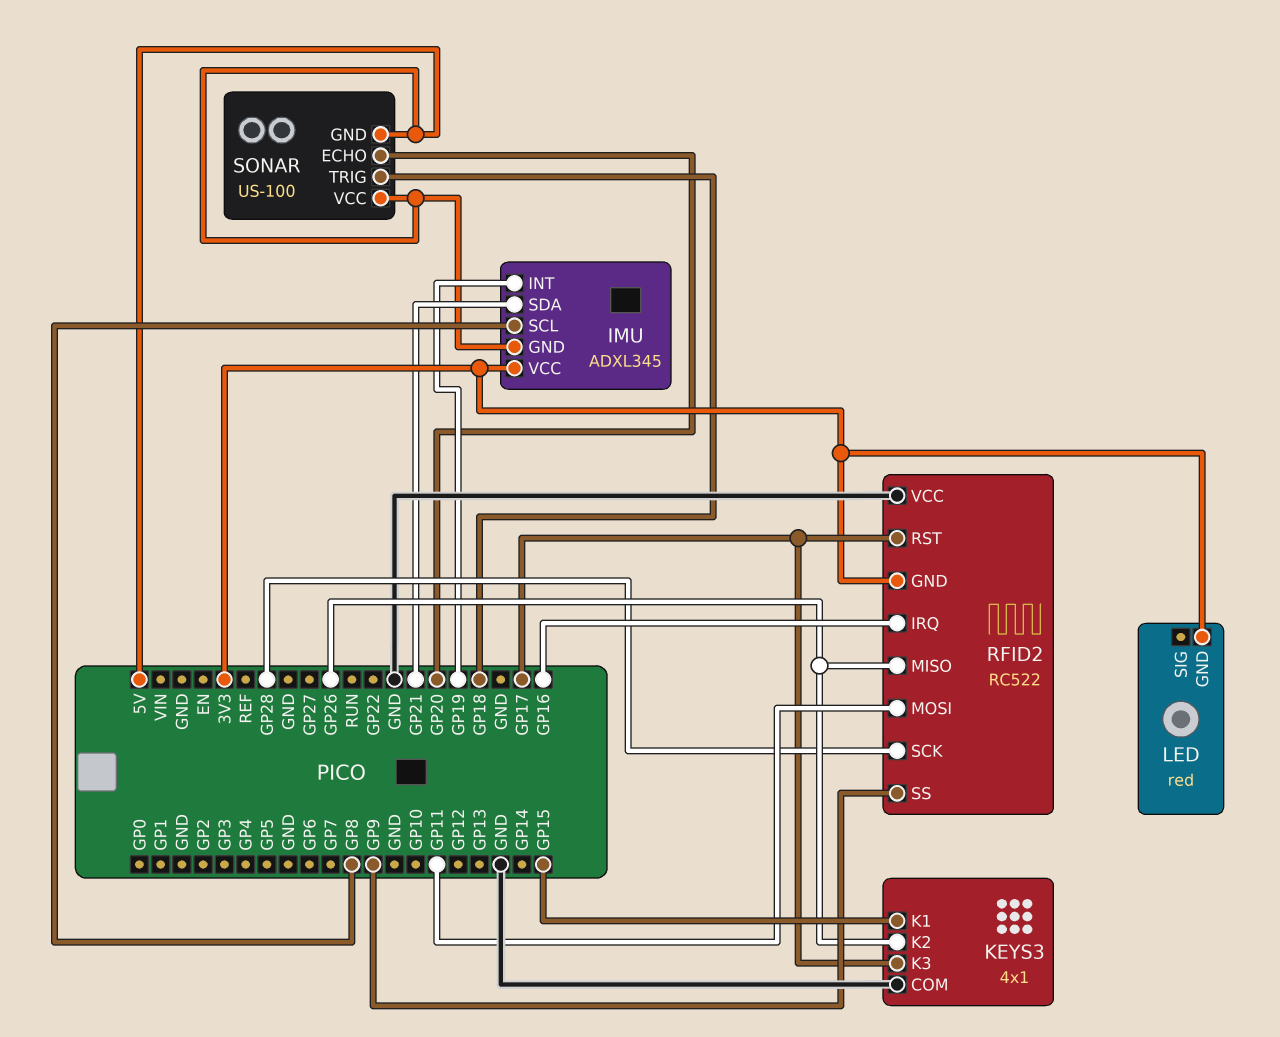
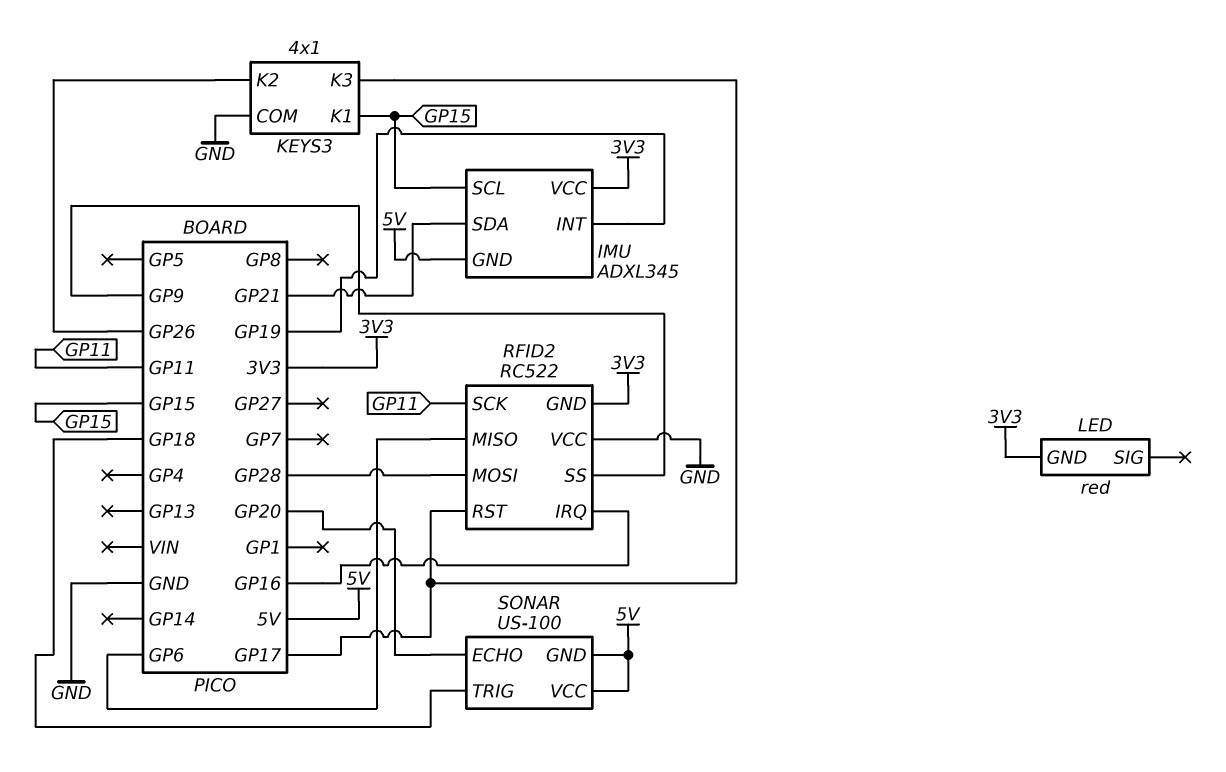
IMU pin SCL: GP8 -> GP15
RFID2 pin MISO: GP26 -> GP6
RFID2 pin MOSI: GP11 -> GP28
RFID2 pin SCK: GP28 -> GP11

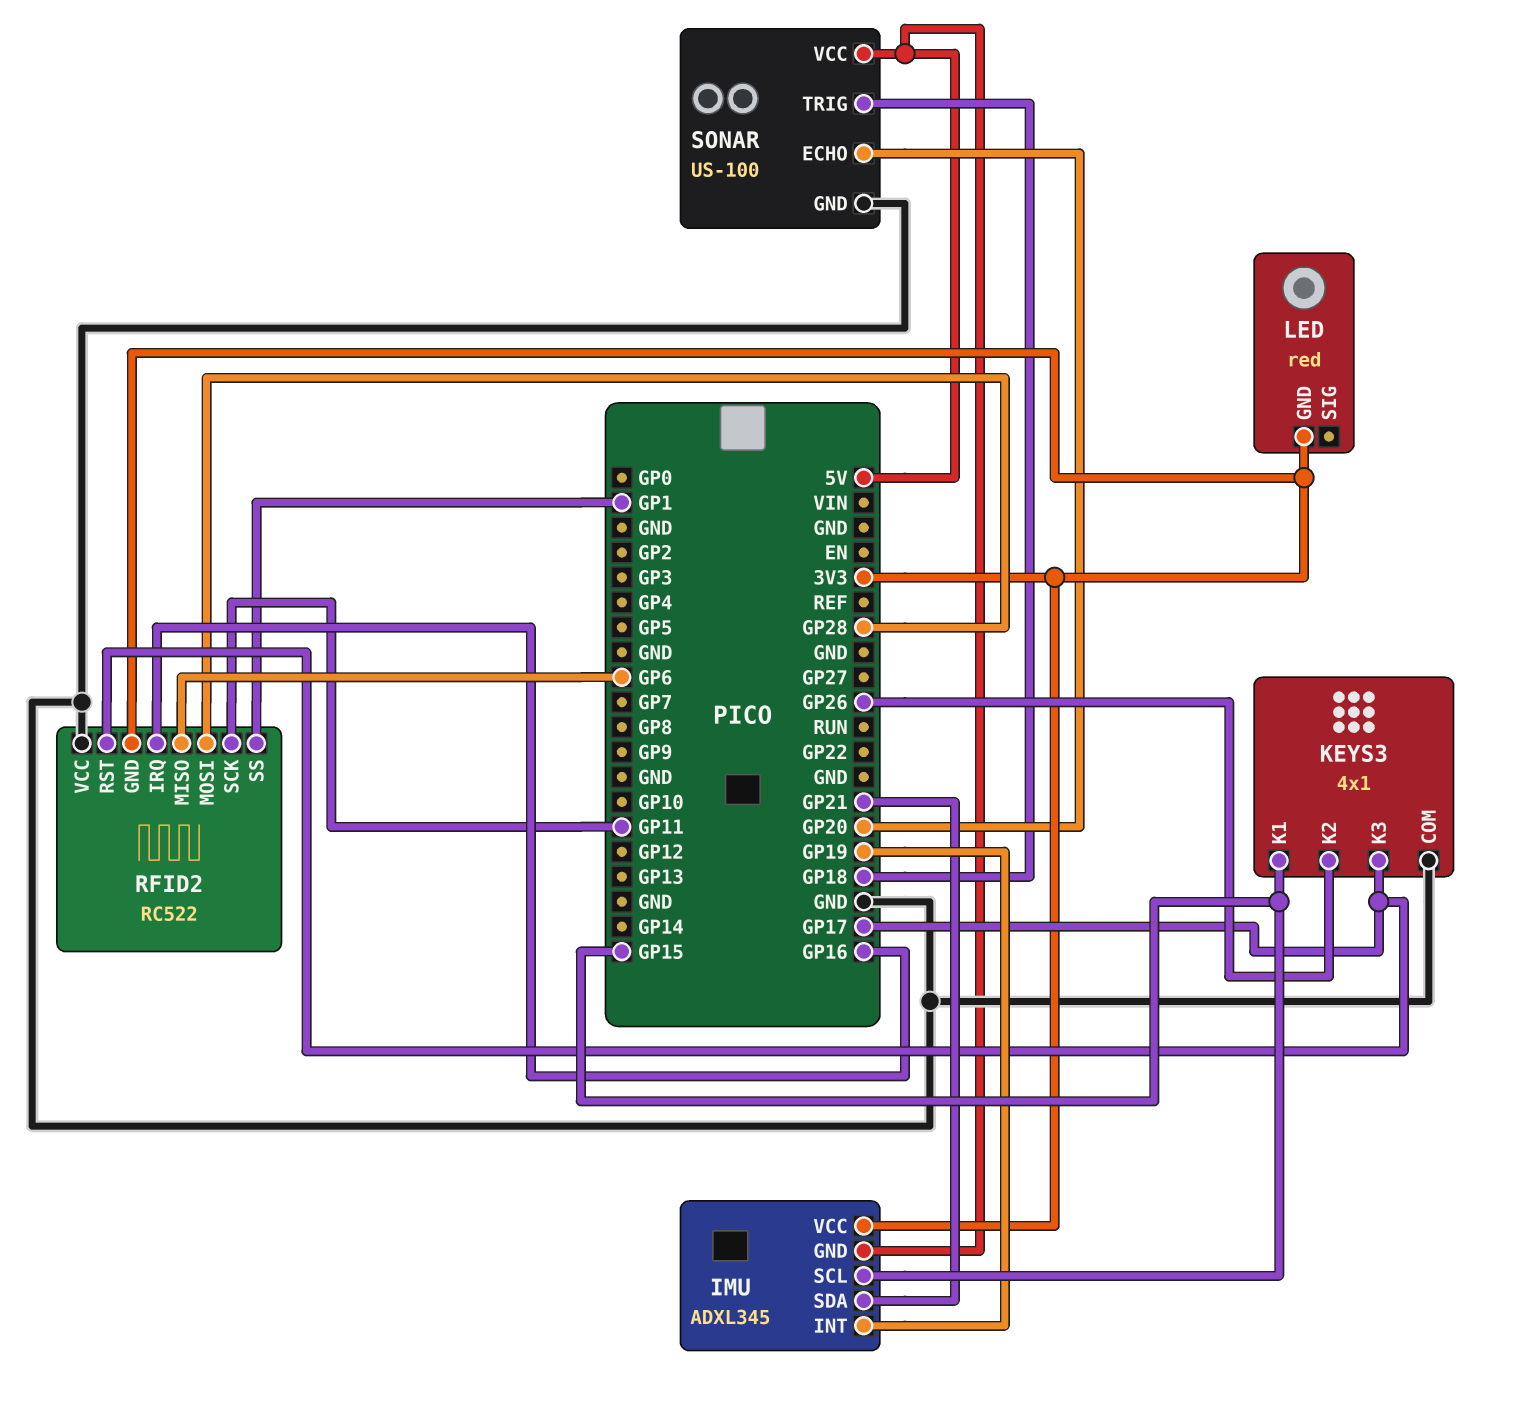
RFID2 pin SS: GP9 -> GP1
SONAR pin GND: 5V -> GND

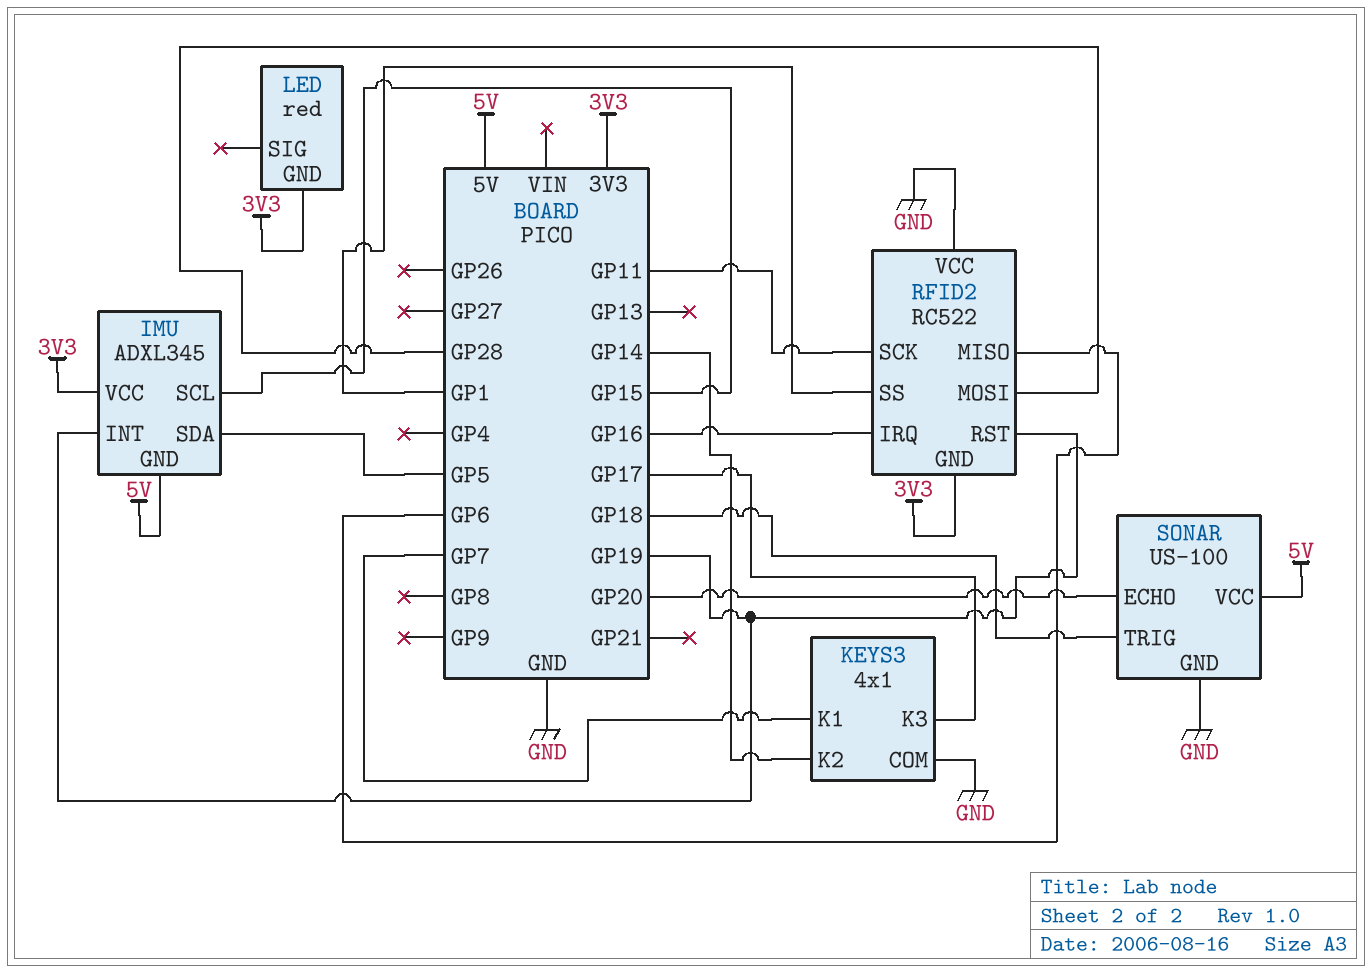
IMU pin SDA: GP21 -> GP5
KEYS3 pin K1: GP15 -> GP7
KEYS3 pin K2: GP26 -> GP14
RFID2 pin RST: GP17 -> GP19

